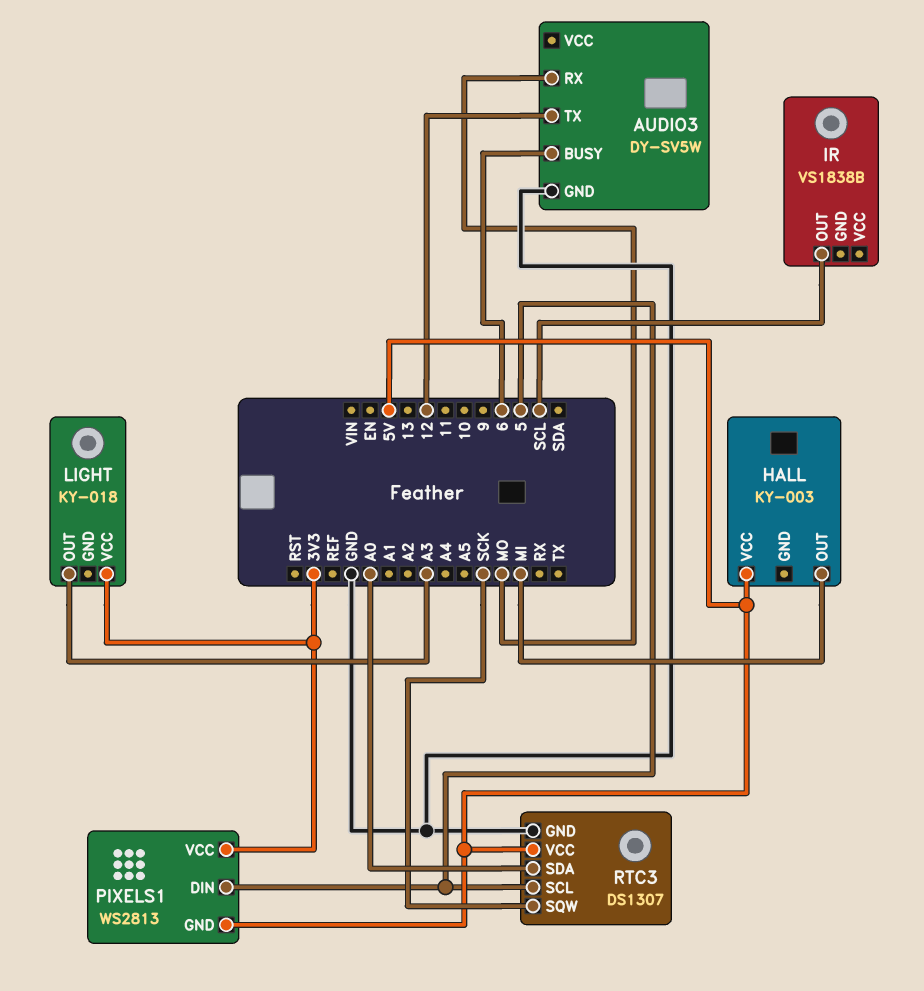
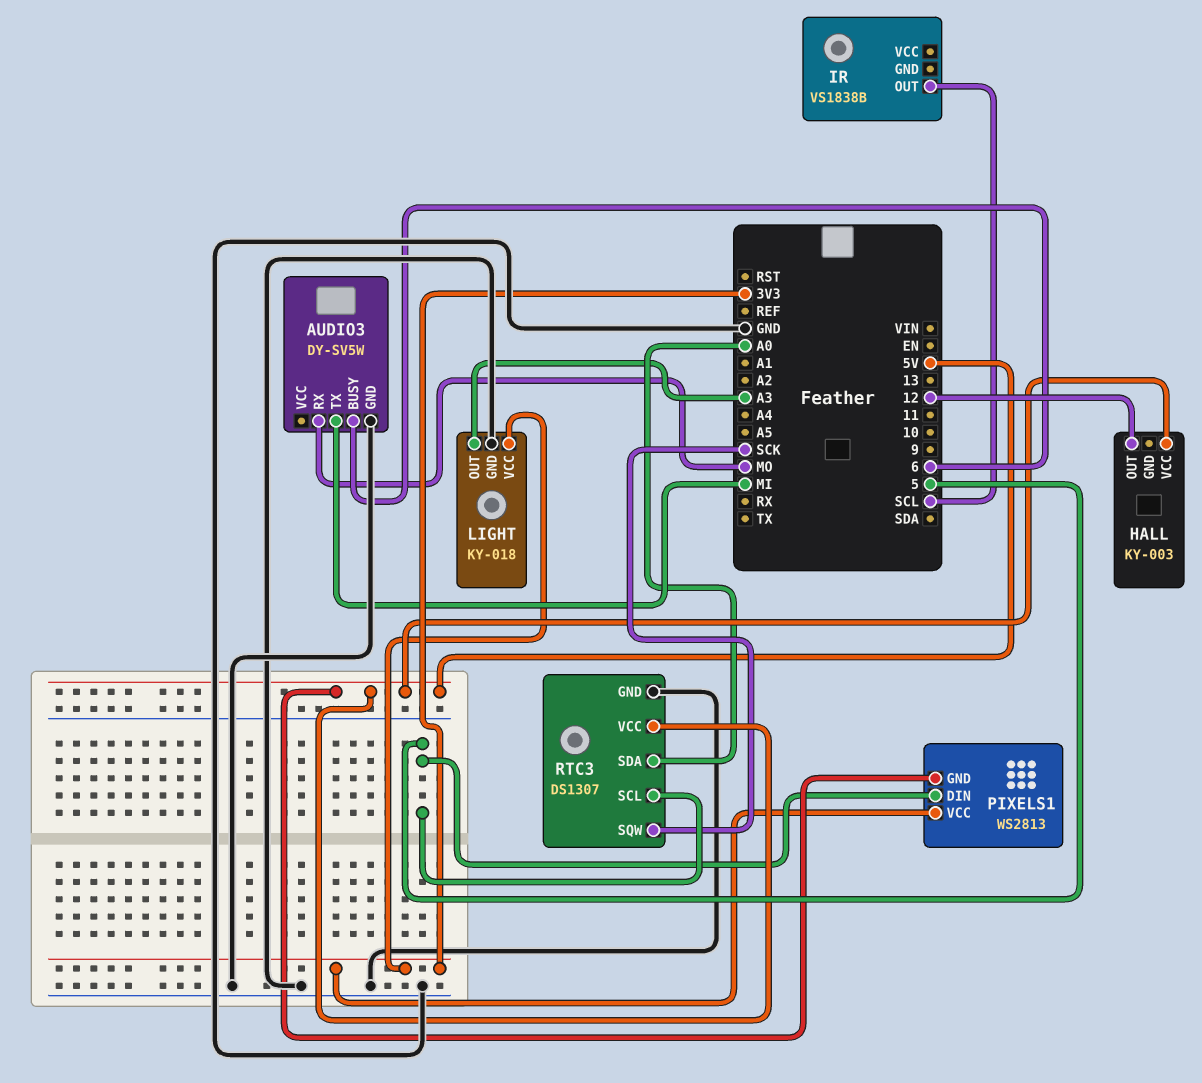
AUDIO3 pin TX: 12 -> MI
HALL pin OUT: MI -> 12
LIGHT pin GND: none -> GND

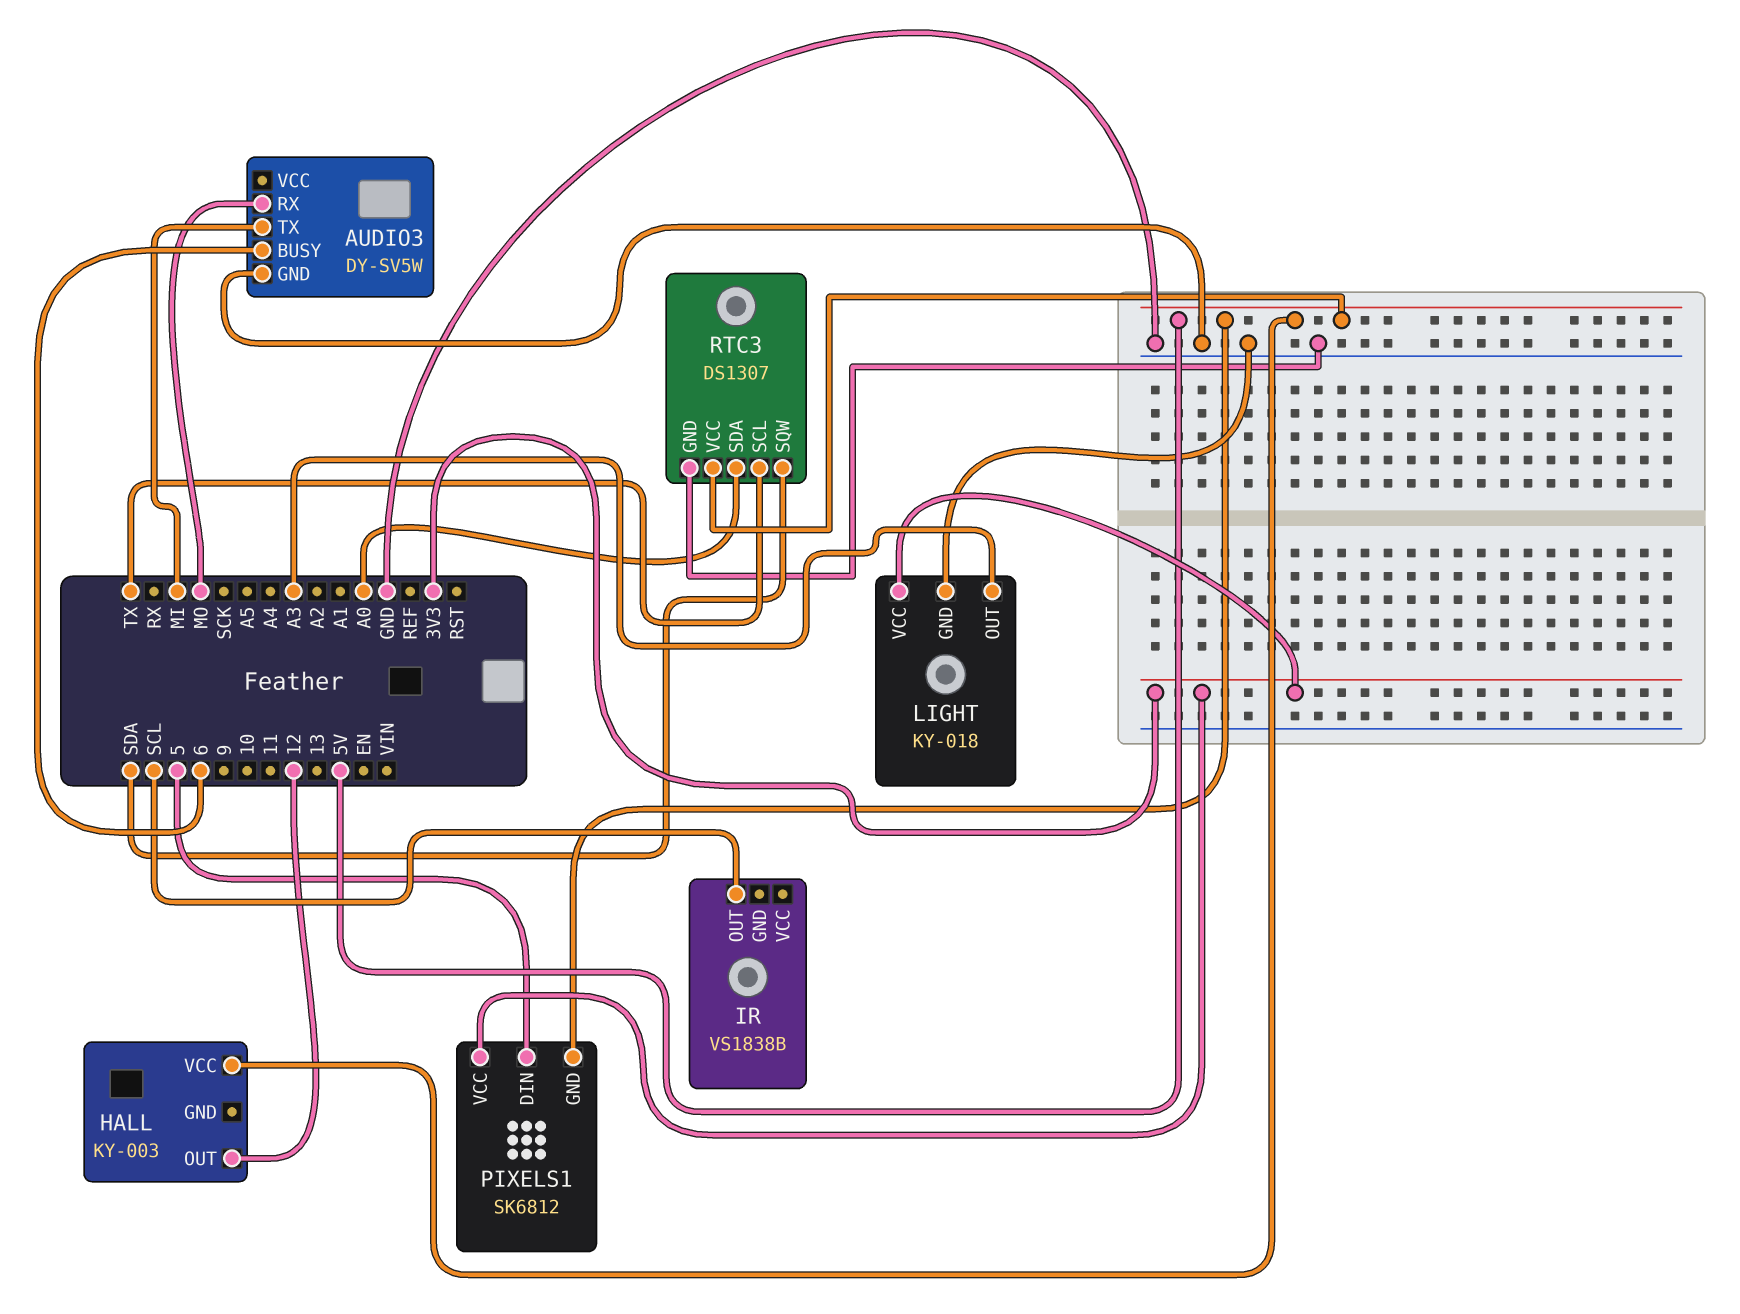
PIXELS1: WS2813 -> SK6812
RTC3 pin SCL: 5 -> TX
RTC3 pin SQW: SCK -> SDA

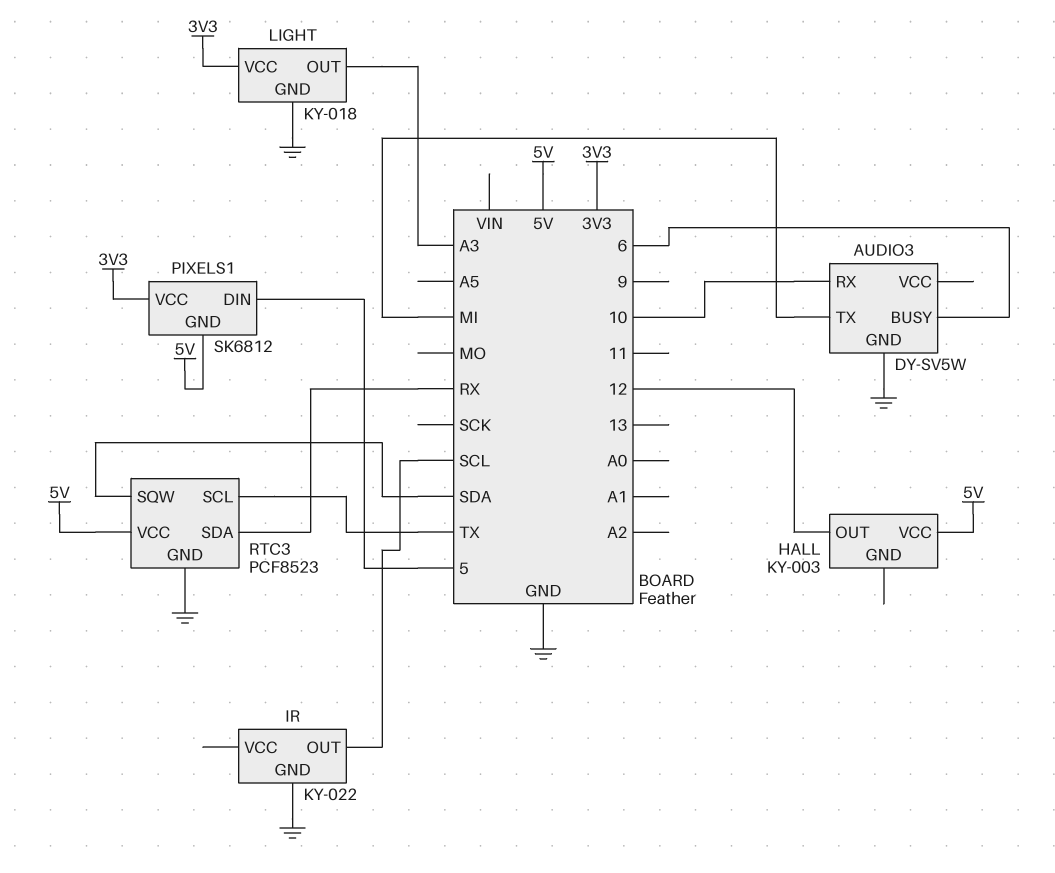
AUDIO3 pin RX: MO -> 10
IR: VS1838B -> KY-022
IR pin GND: none -> GND
RTC3: DS1307 -> PCF8523
RTC3 pin SDA: A0 -> RX

